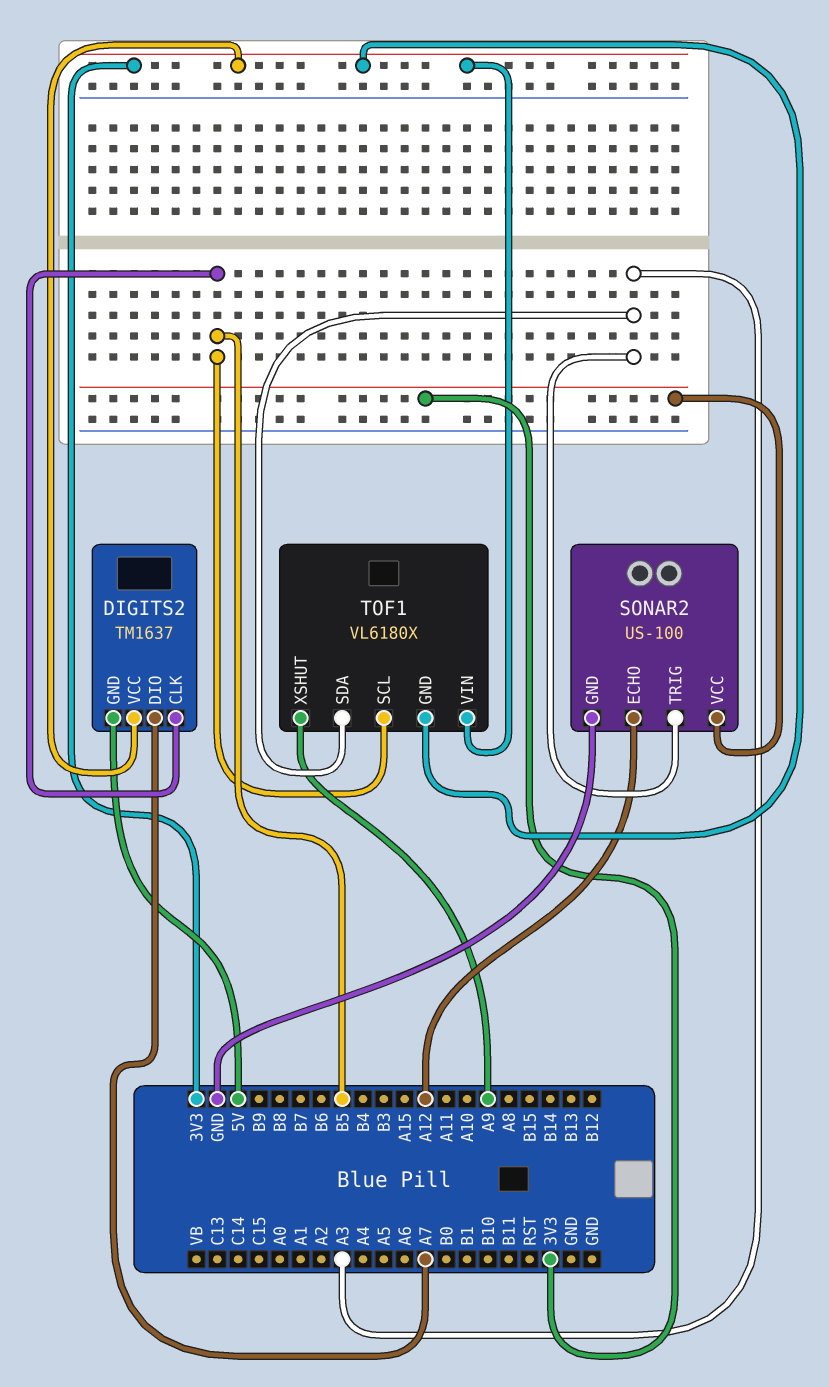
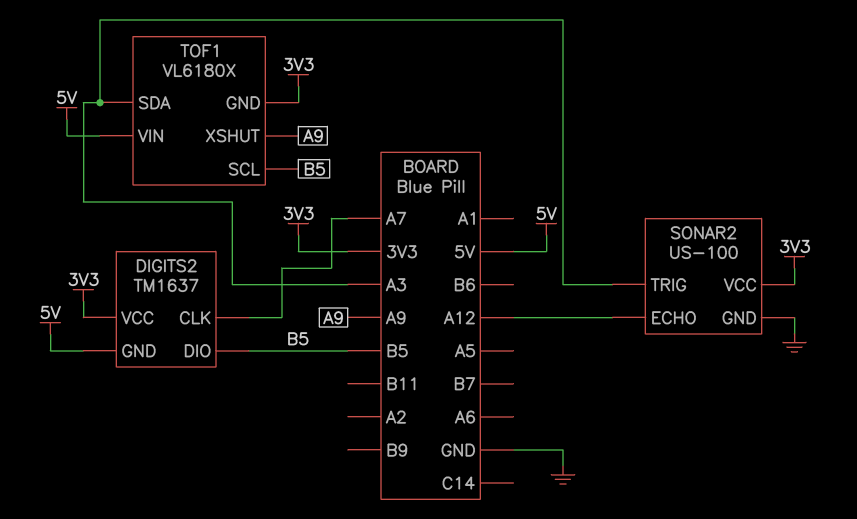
DIGITS2 pin CLK: B5 -> A7
DIGITS2 pin DIO: A7 -> B5
TOF1 pin VIN: 3V3 -> 5V

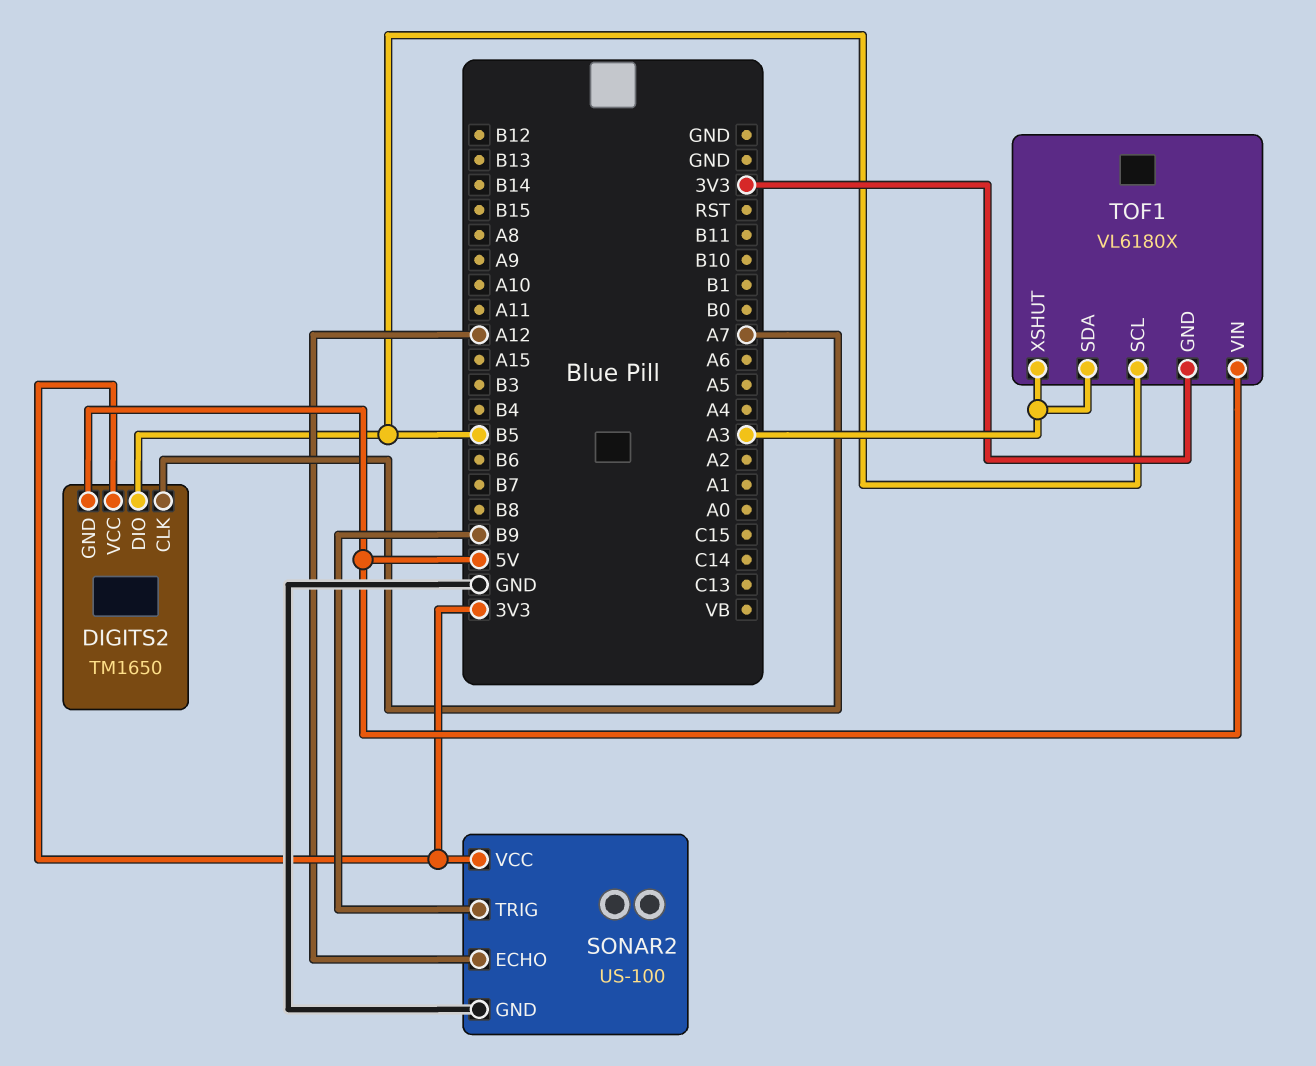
DIGITS2: TM1637 -> TM1650
SONAR2 pin TRIG: A3 -> B9
TOF1 pin XSHUT: A9 -> A3

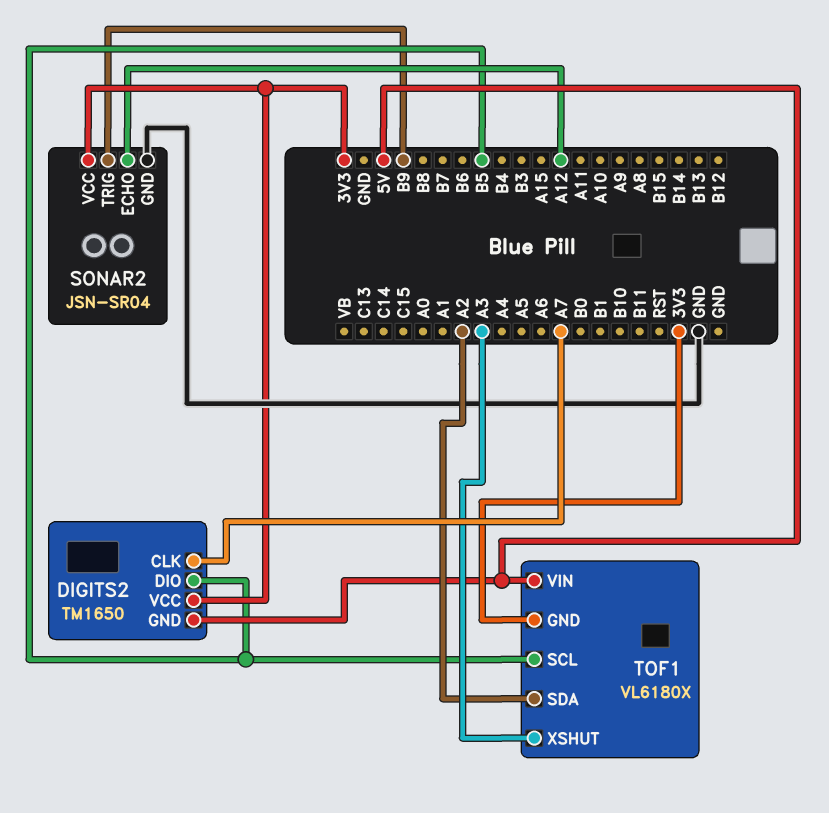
SONAR2: US-100 -> JSN-SR04
TOF1 pin SDA: A3 -> A2

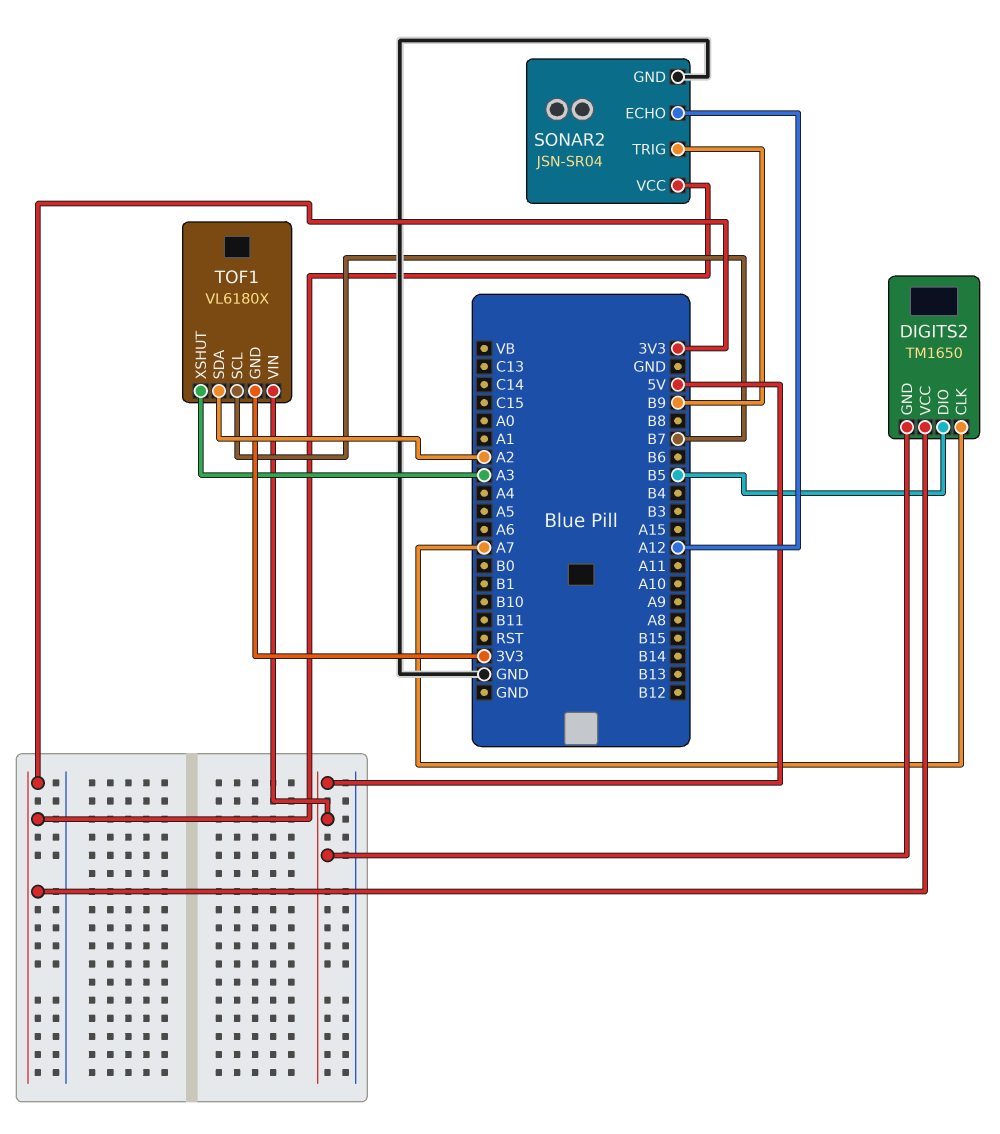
TOF1 pin SCL: B5 -> B7

